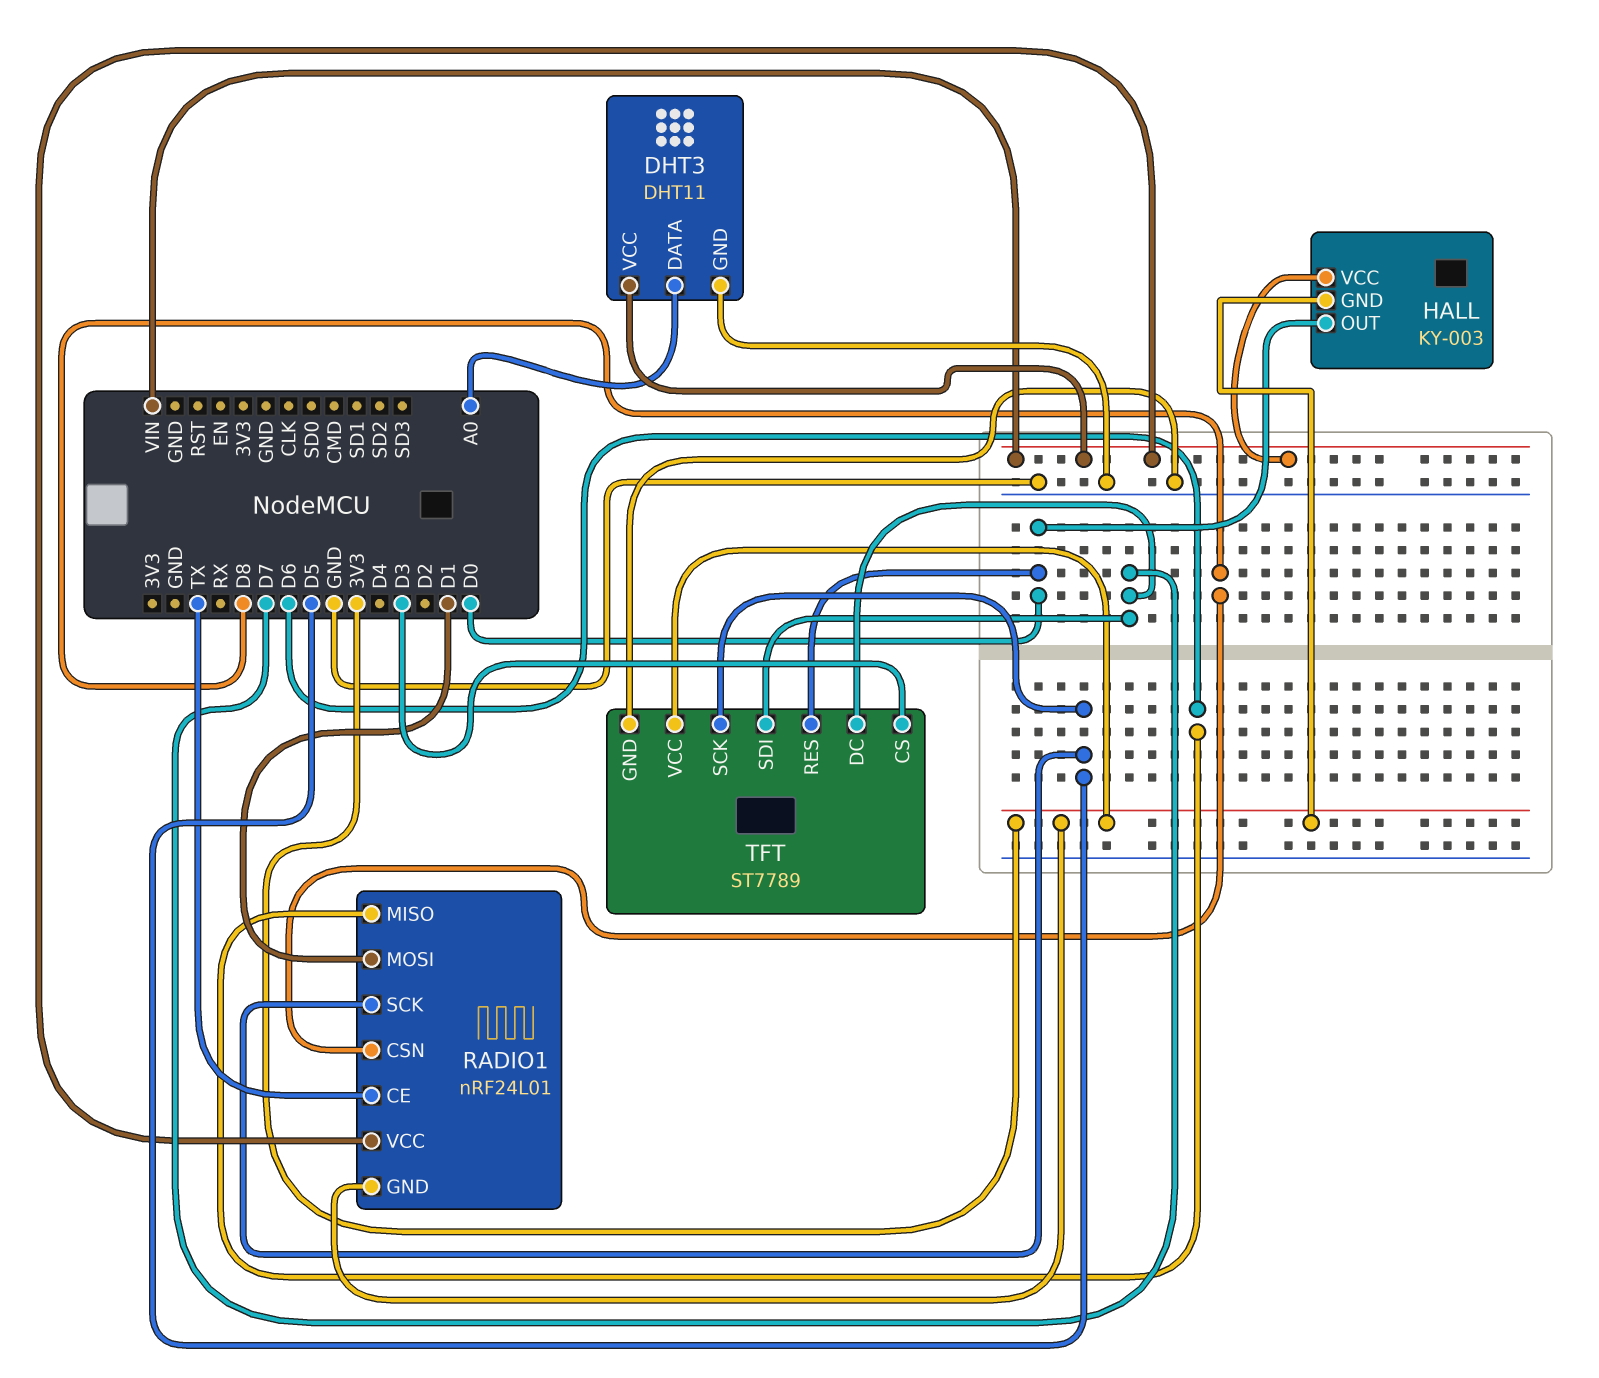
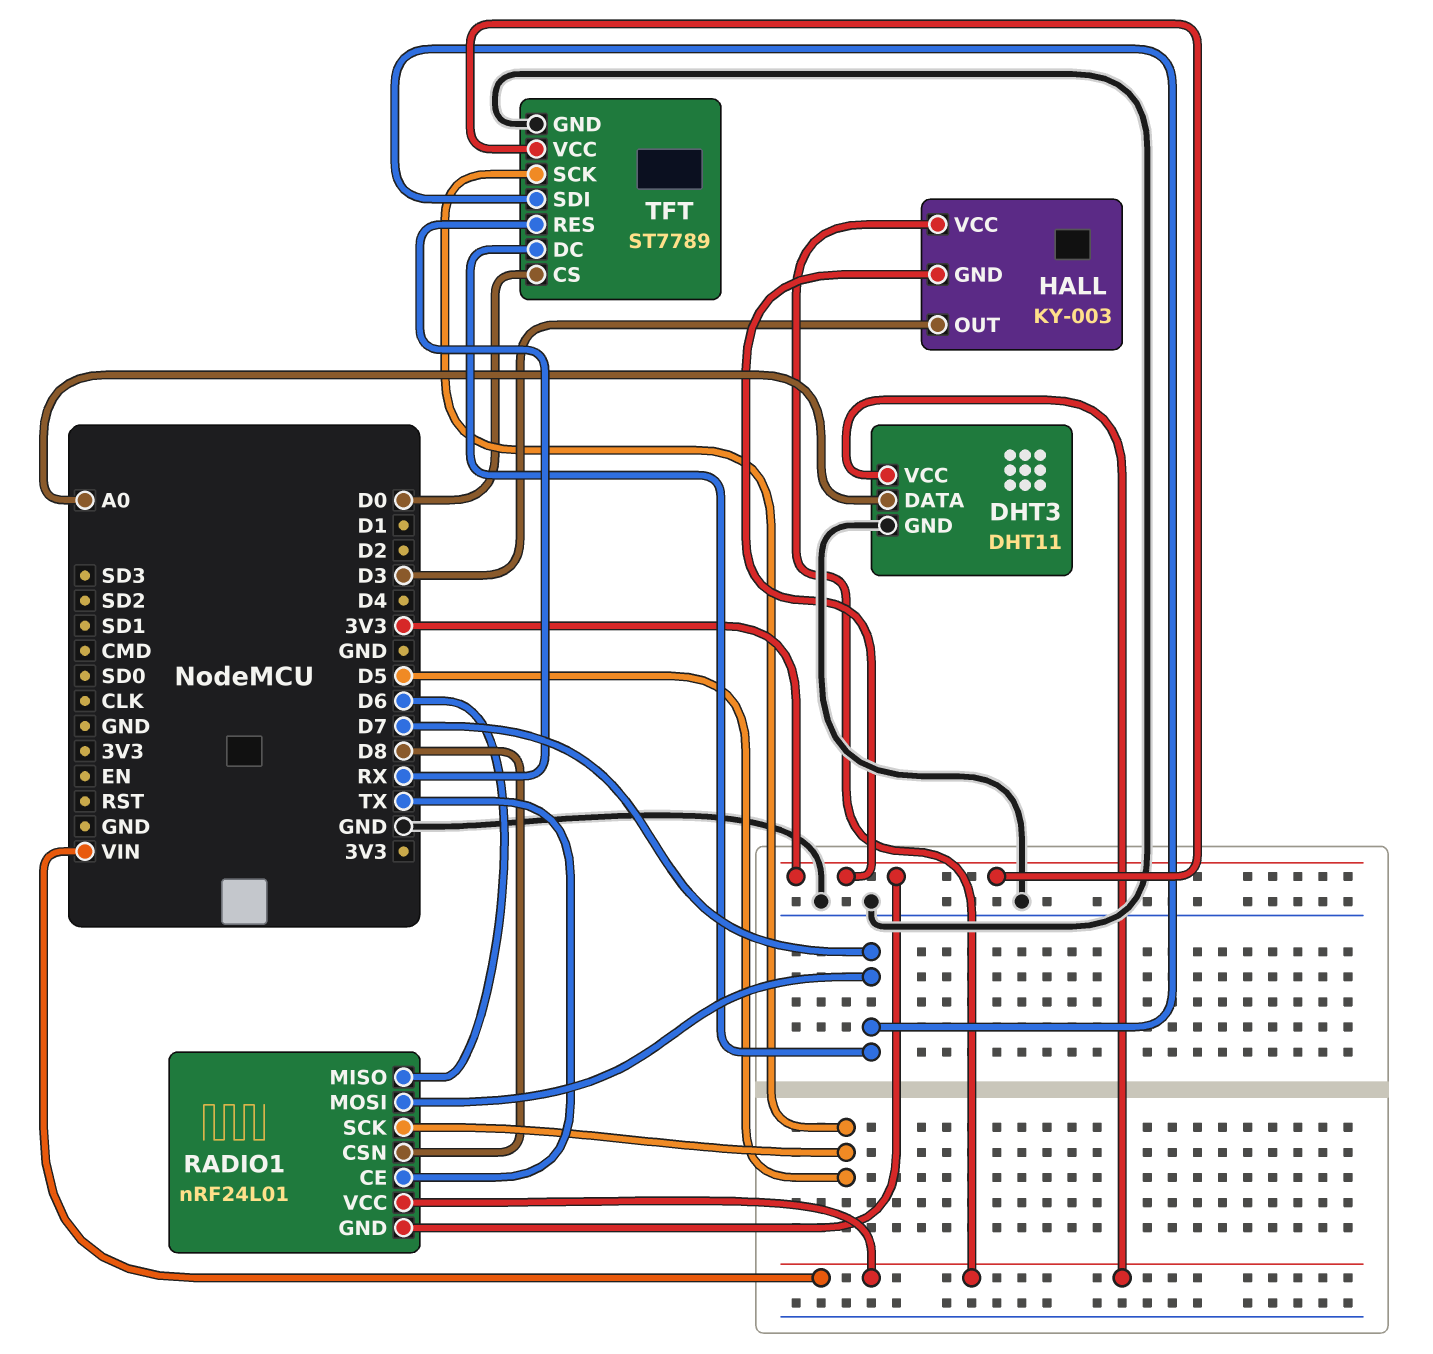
HALL pin OUT: D0 -> D3
RADIO1 pin MOSI: D1 -> D7
TFT pin CS: D3 -> D0
TFT pin RES: D0 -> RX

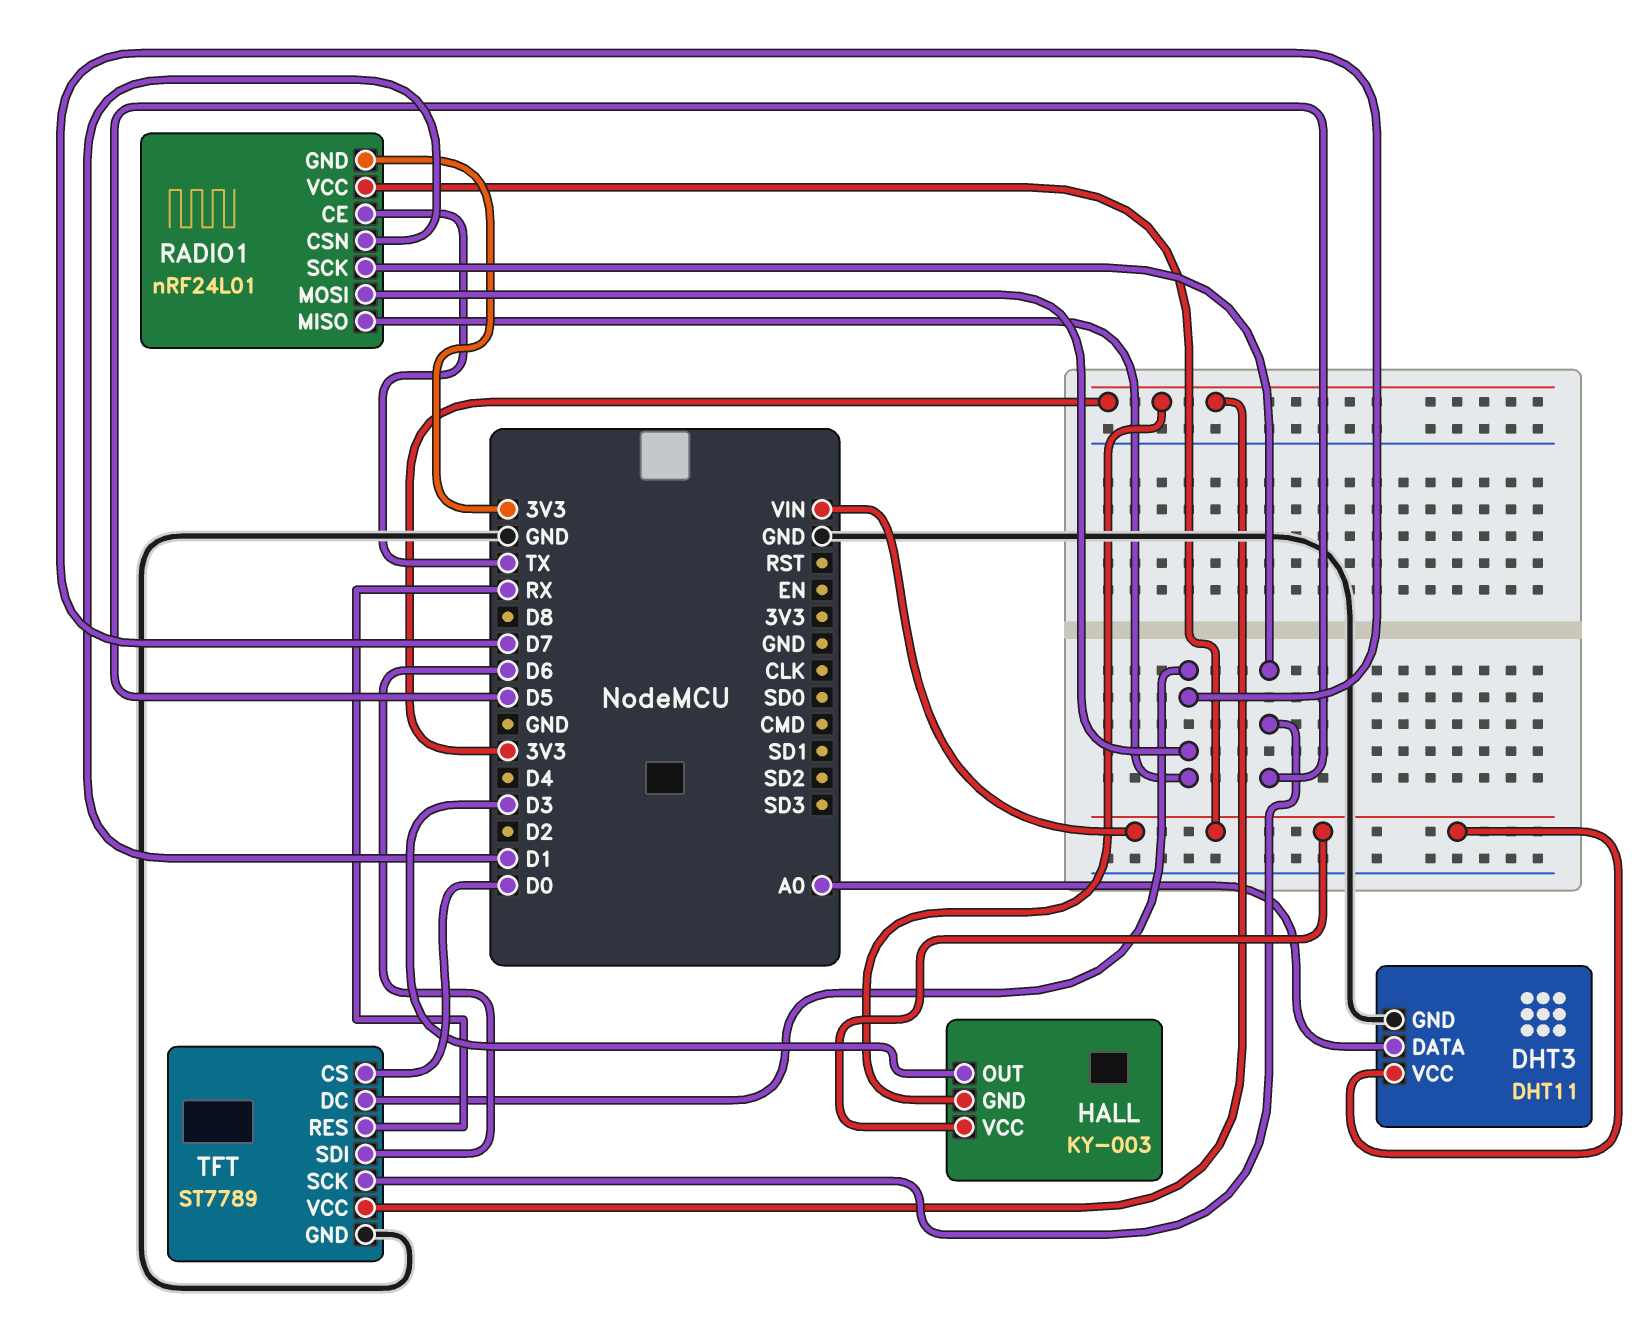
RADIO1 pin CSN: D8 -> D1
RADIO1 pin MISO: D6 -> D7
TFT pin SDI: D7 -> D6

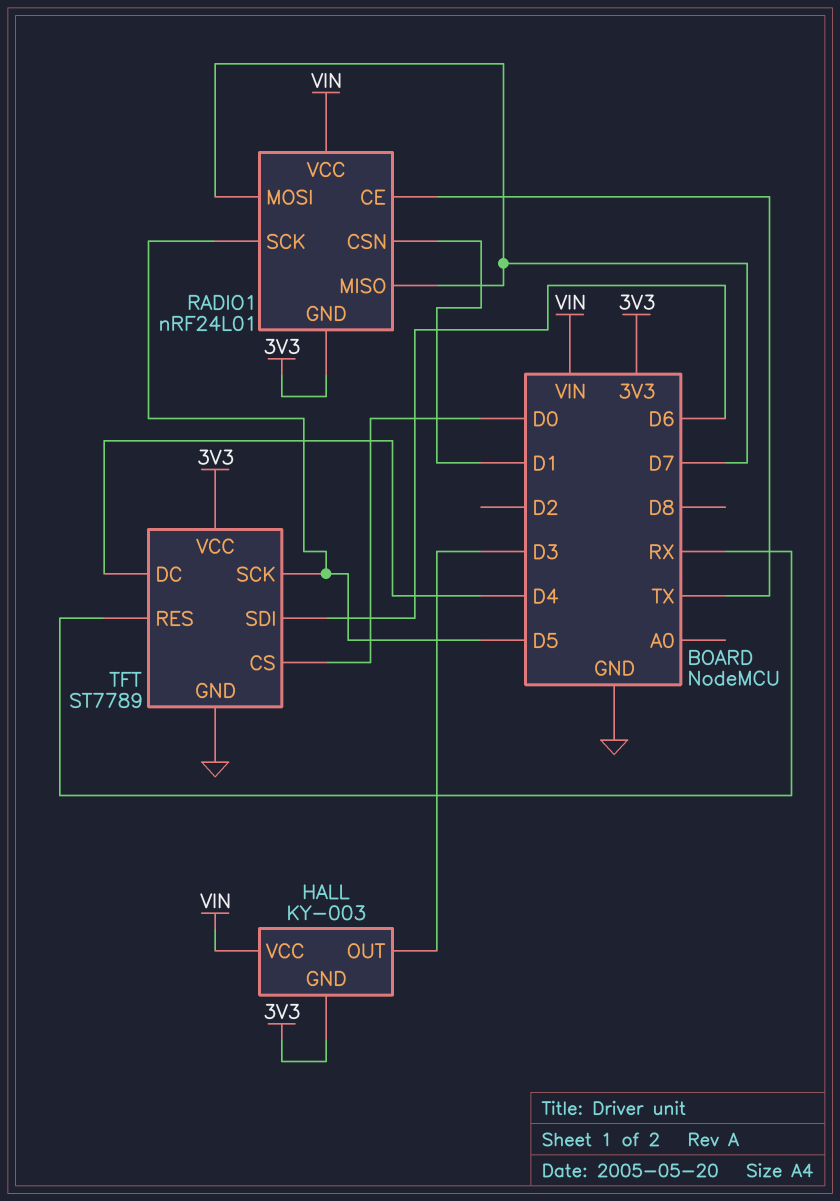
DHT3: DHT11 -> none
DHT3 pin DATA: A0 -> none
DHT3 pin GND: GND -> none
DHT3 pin VCC: VIN -> none
TFT pin DC: D7 -> D4

